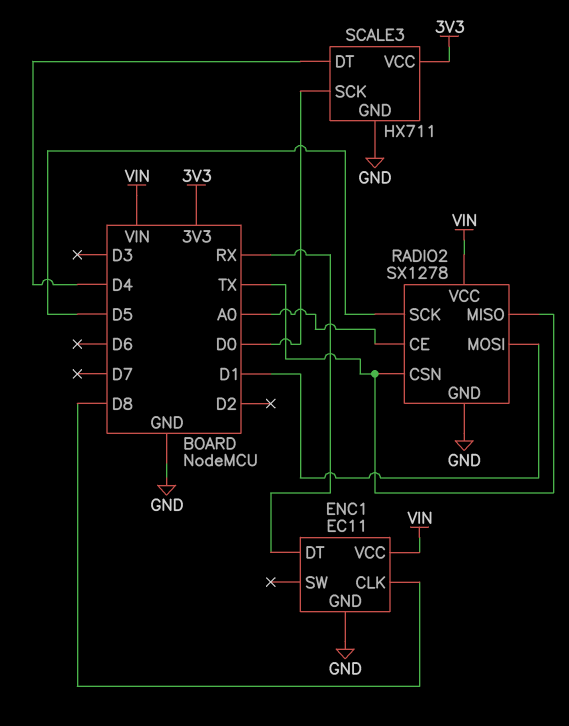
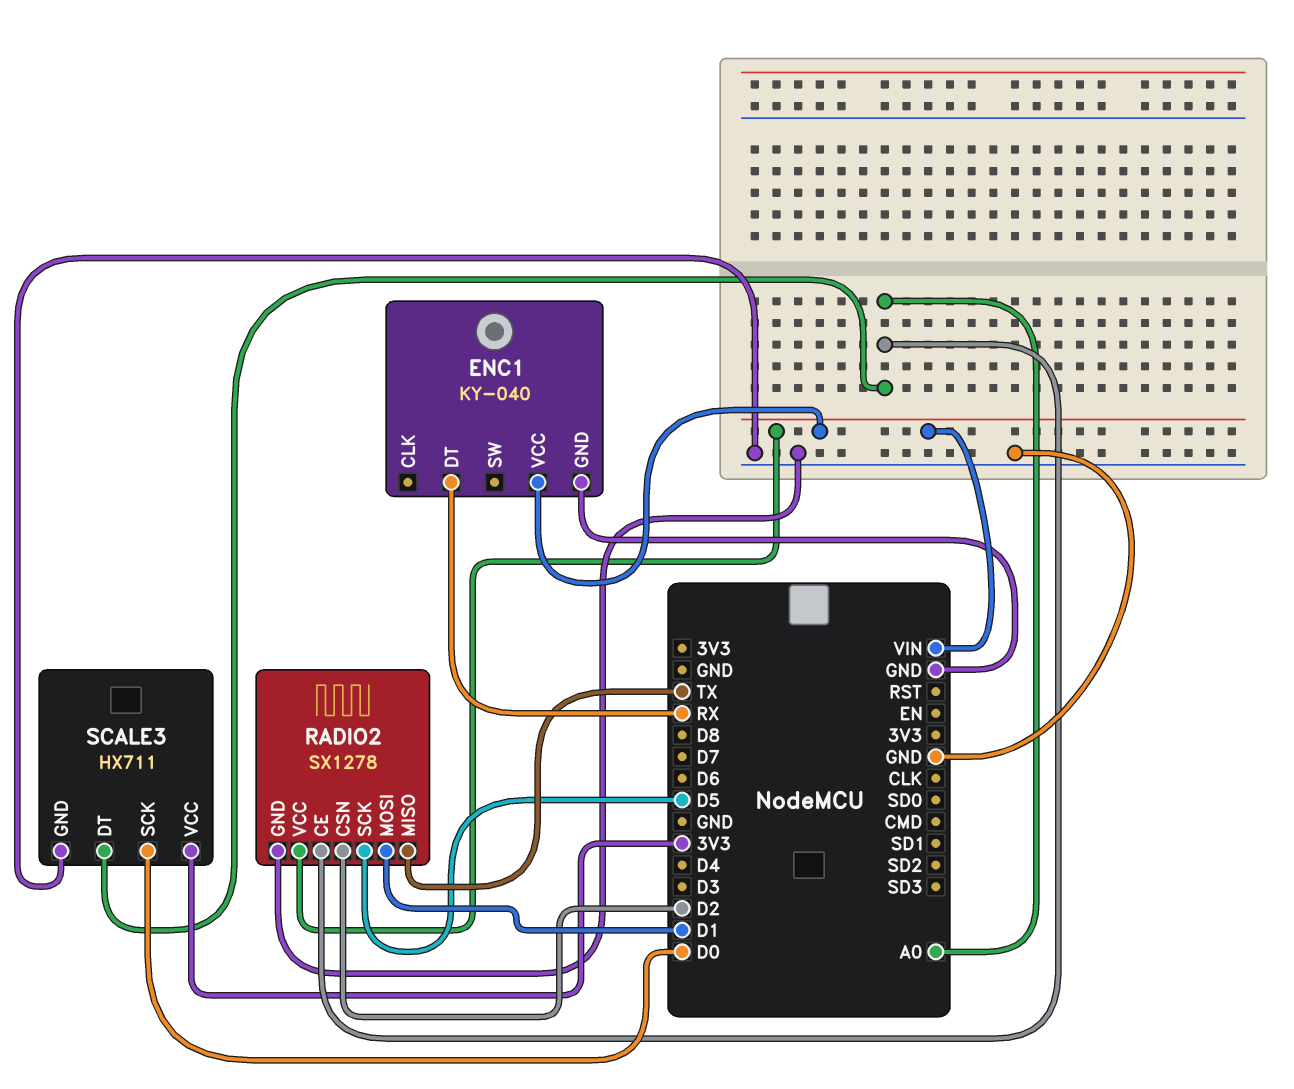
ENC1: EC11 -> KY-040
ENC1 pin CLK: D8 -> none
RADIO2 pin CSN: TX -> D2
SCALE3 pin DT: D4 -> A0

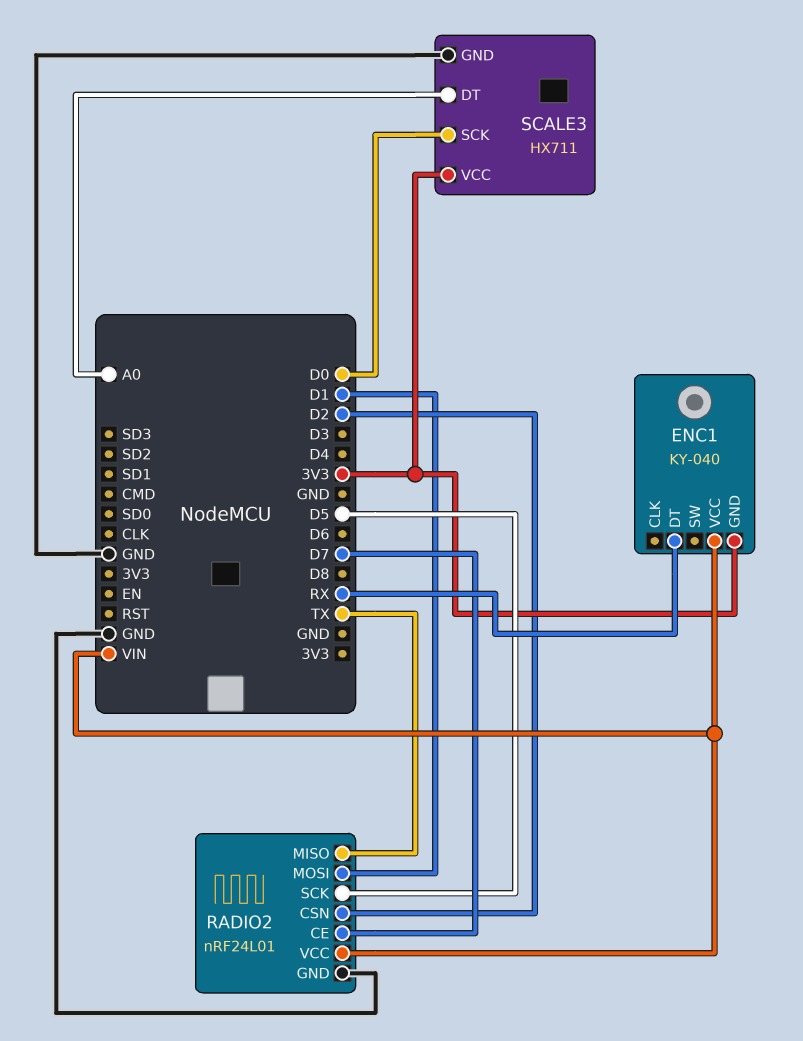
ENC1 pin GND: GND -> 3V3
RADIO2: SX1278 -> nRF24L01
RADIO2 pin CE: A0 -> D7

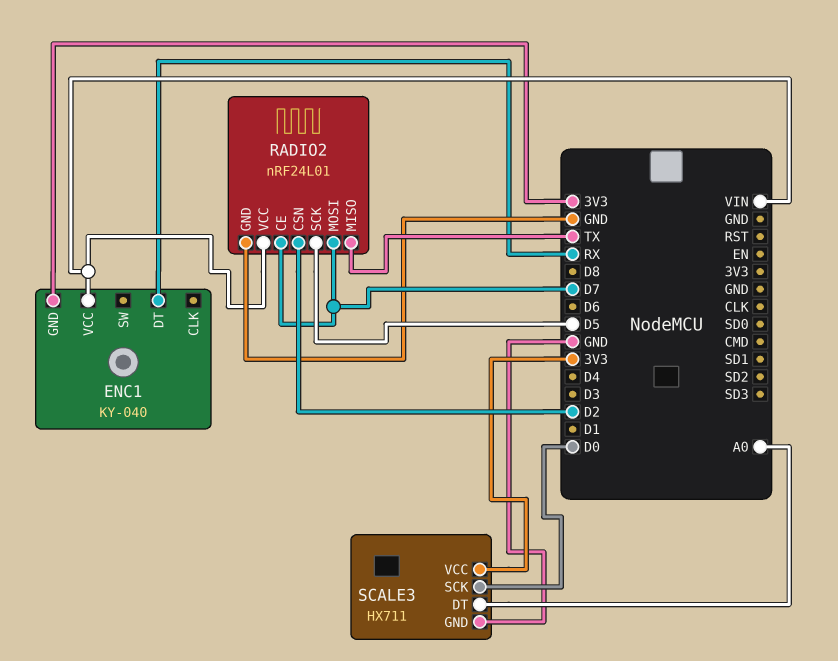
RADIO2 pin MOSI: D1 -> D7

